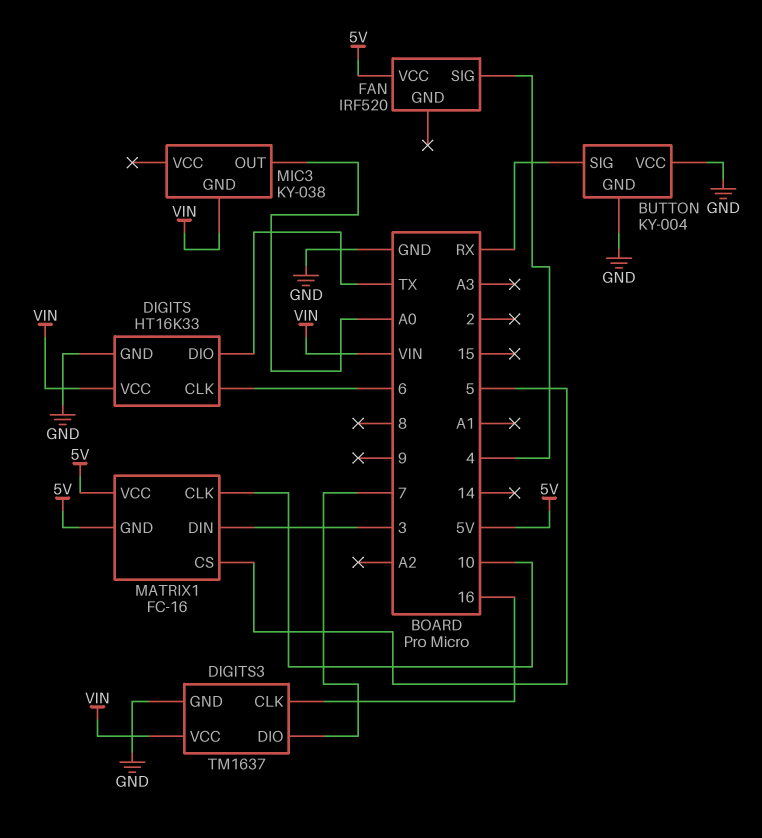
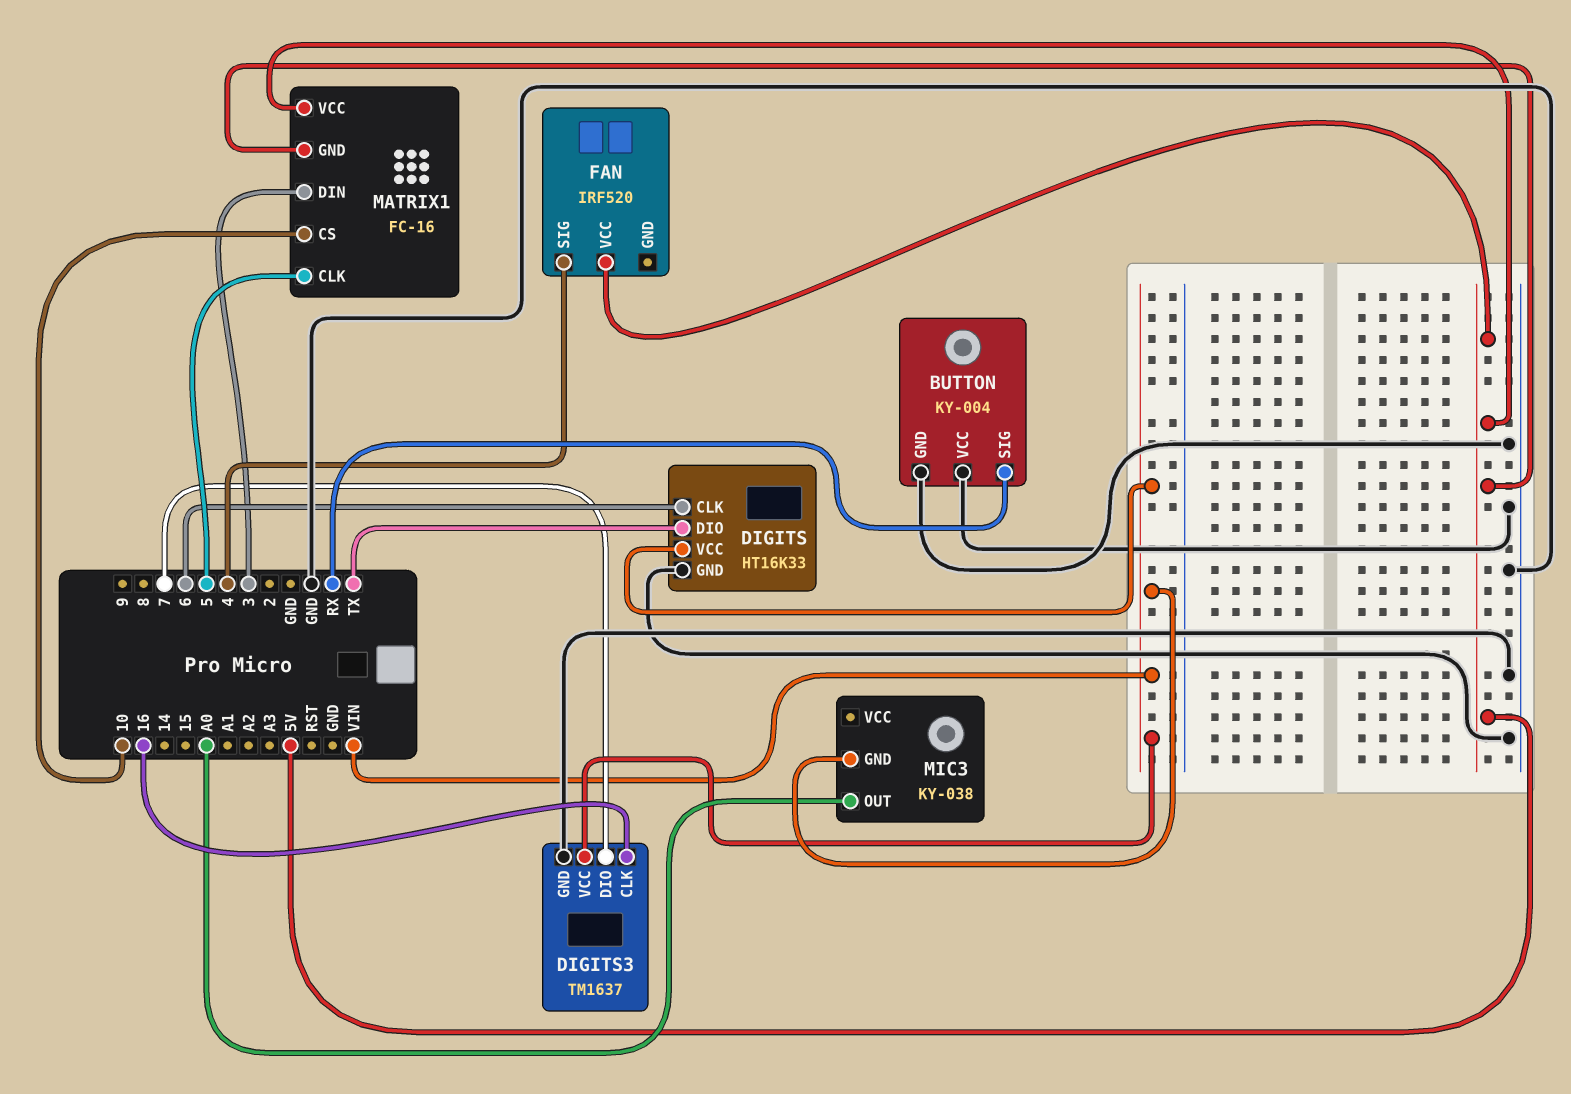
MATRIX1 pin CLK: 10 -> 5
MATRIX1 pin CS: 5 -> 10

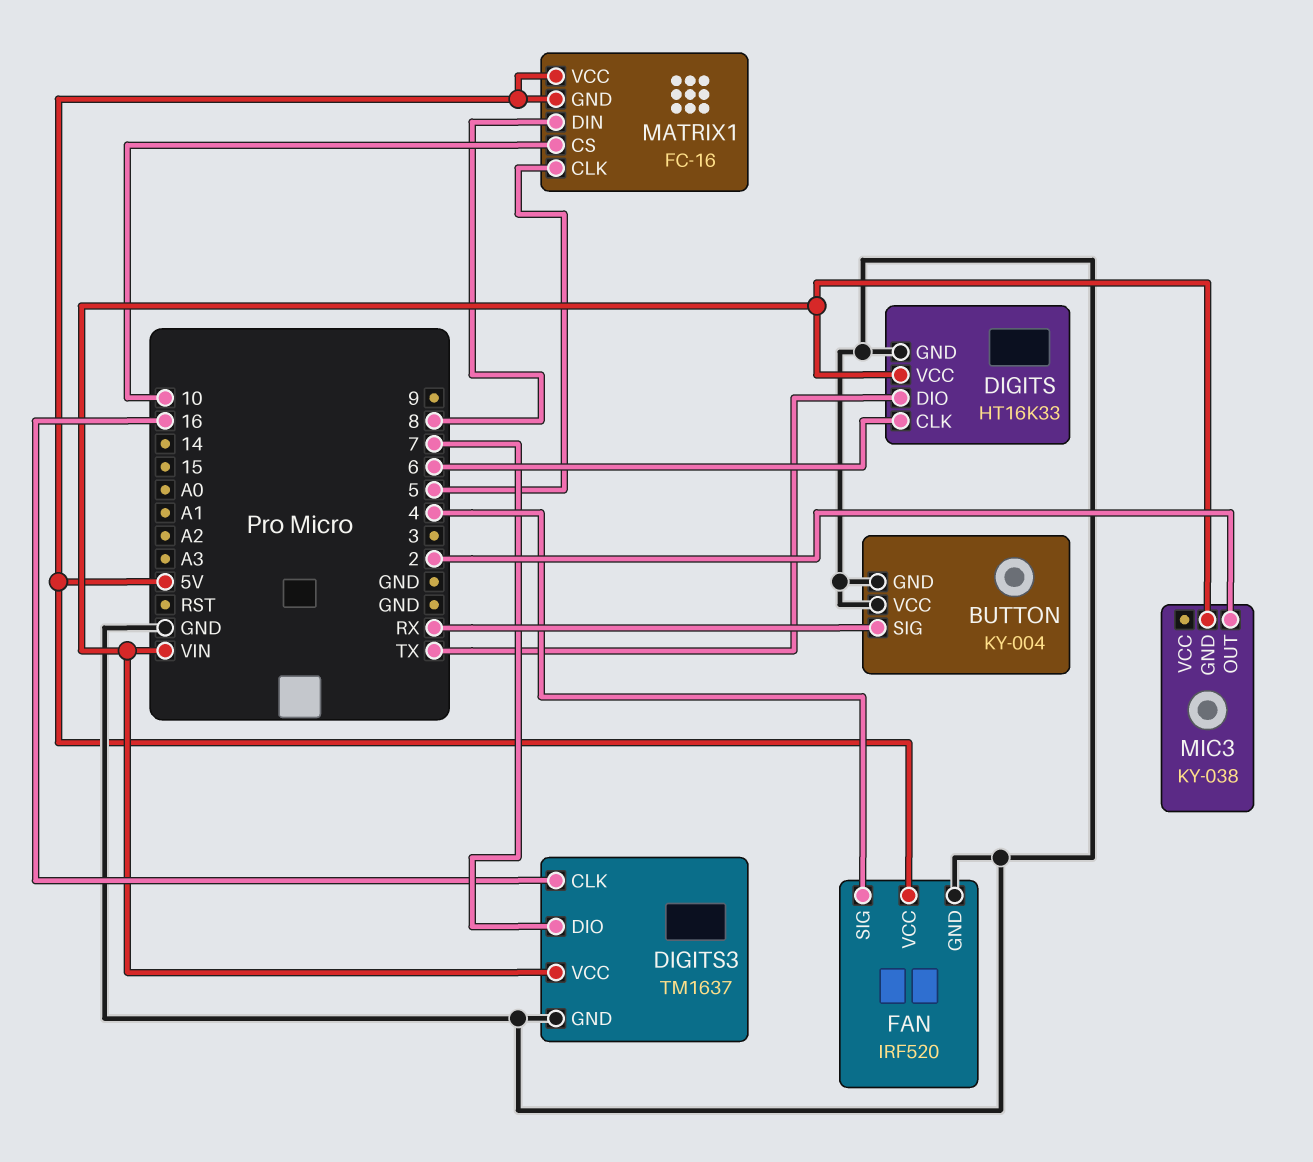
FAN pin GND: none -> GND
MATRIX1 pin DIN: 3 -> 8
MIC3 pin OUT: A0 -> 2

